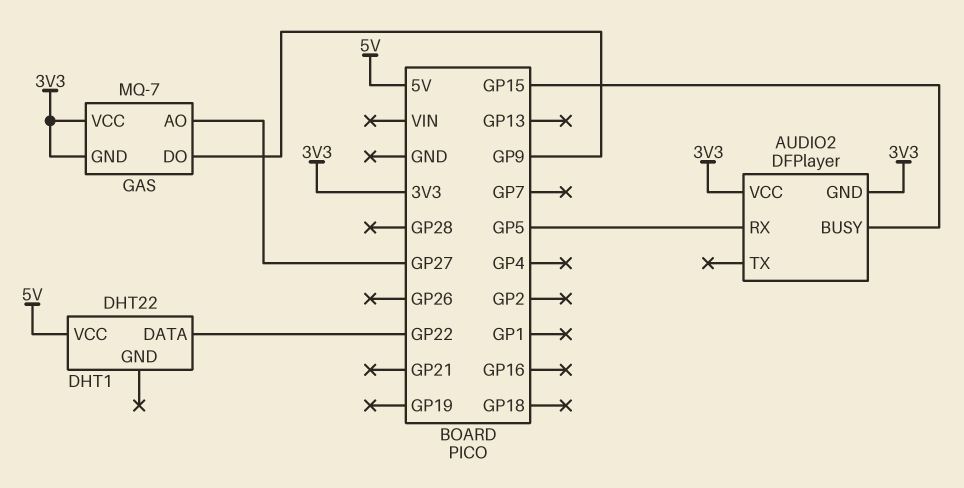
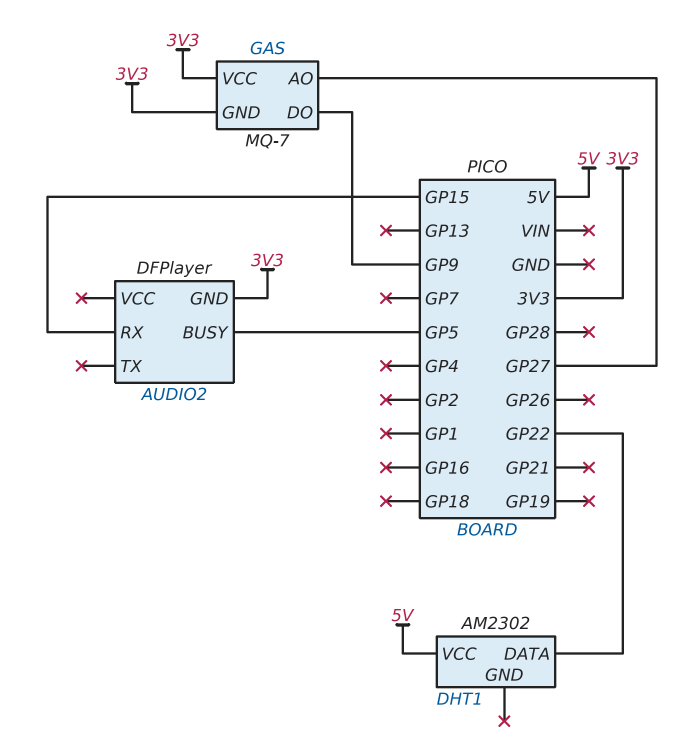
AUDIO2 pin BUSY: GP15 -> GP5
AUDIO2 pin RX: GP5 -> GP15
AUDIO2 pin VCC: 3V3 -> none
DHT1: DHT22 -> AM2302

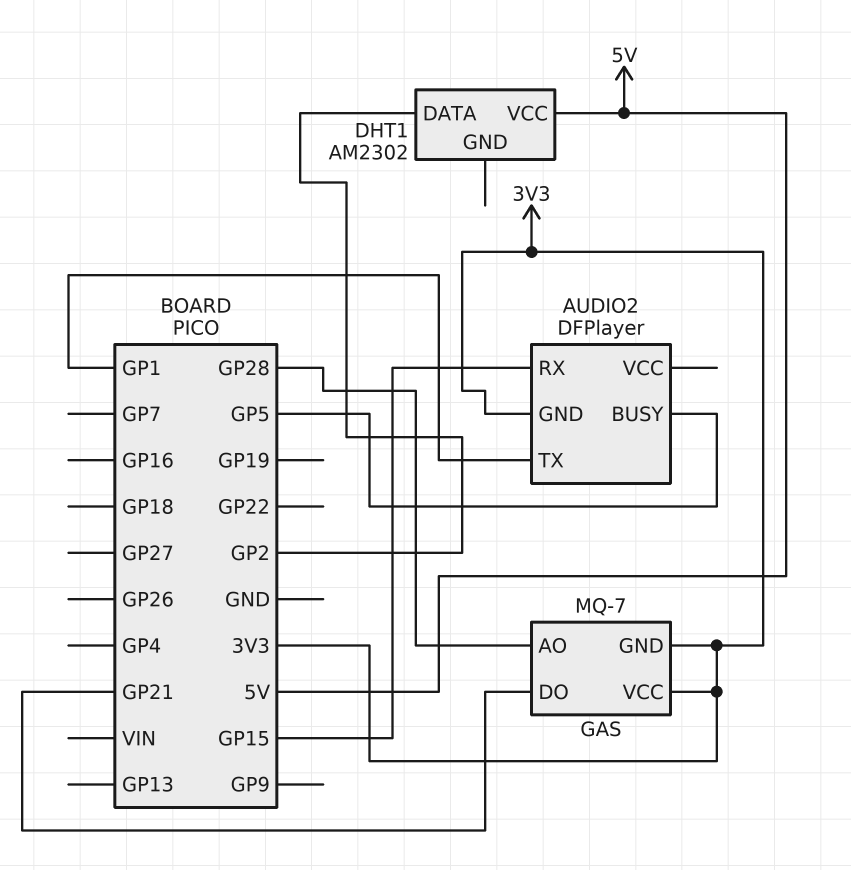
AUDIO2 pin TX: none -> GP1
DHT1 pin DATA: GP22 -> GP2
GAS pin AO: GP27 -> GP28
GAS pin DO: GP9 -> GP21

